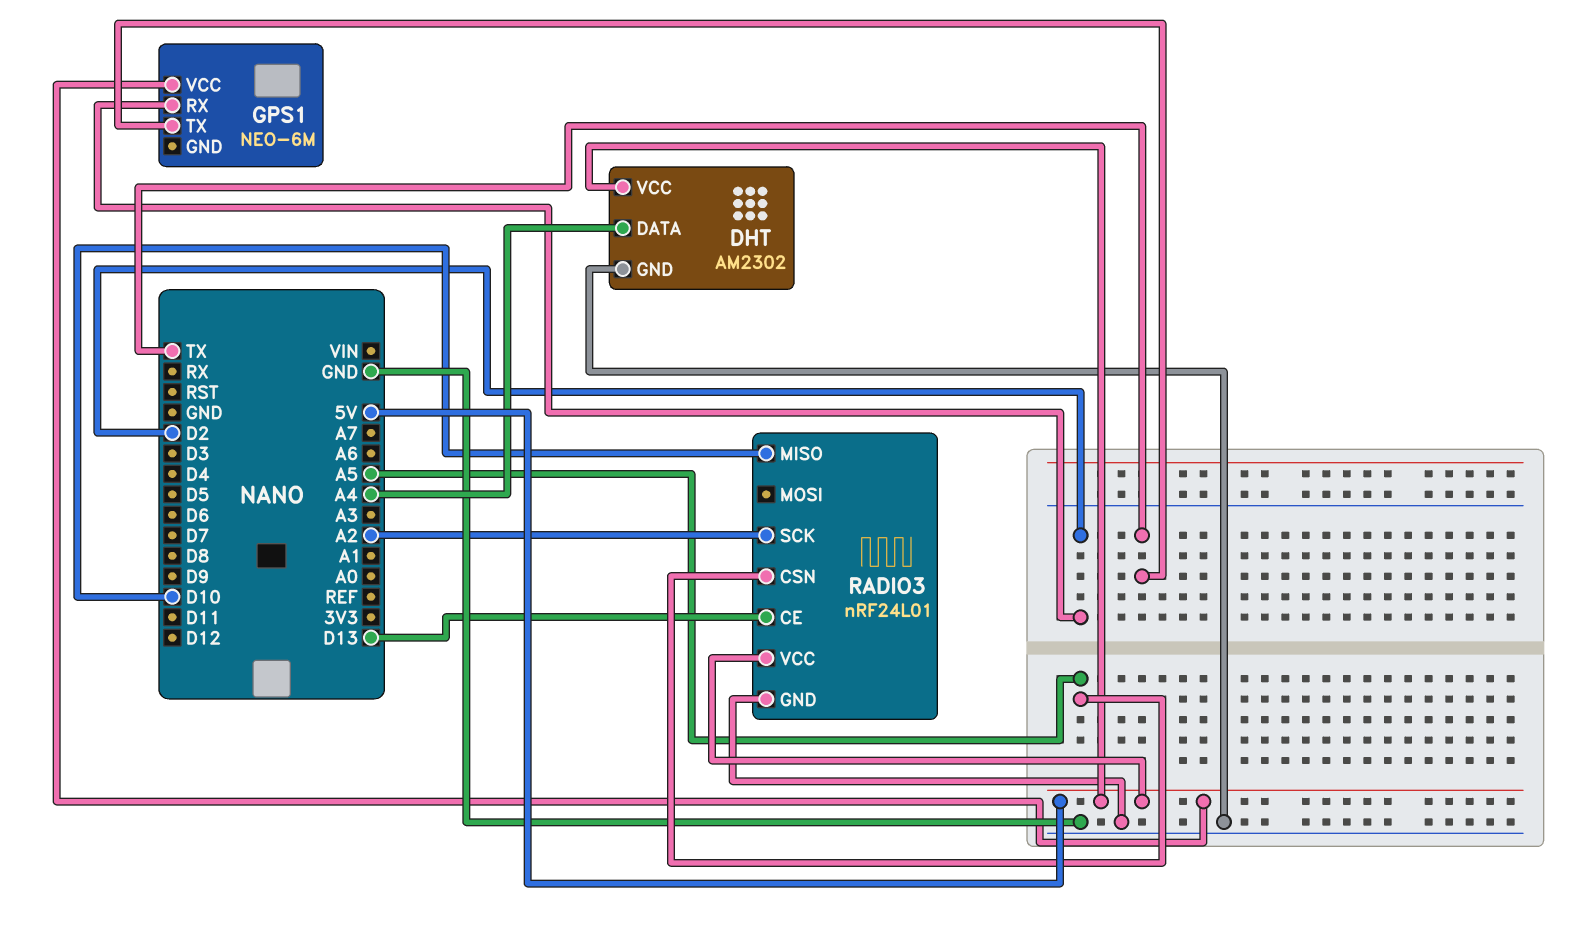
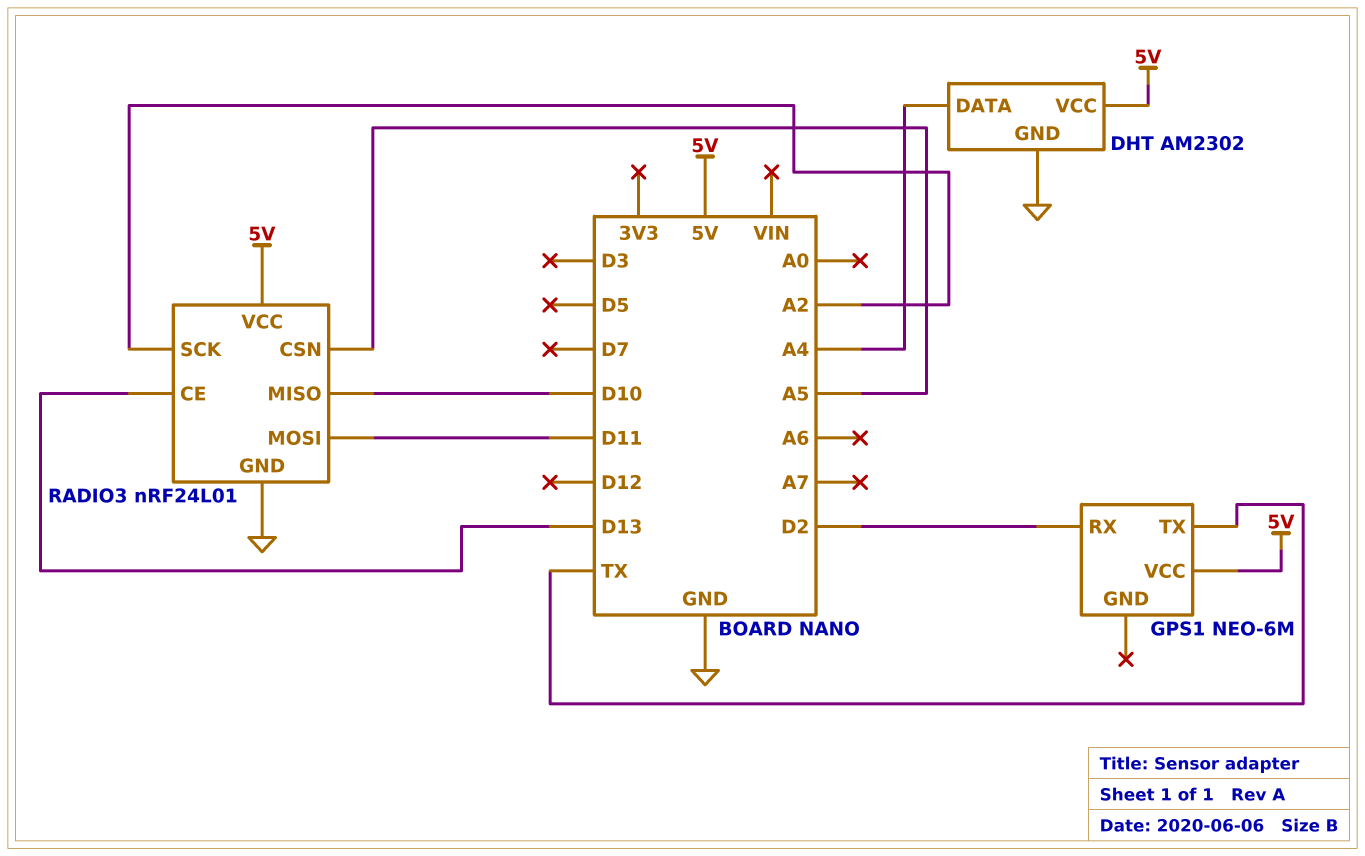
RADIO3 pin MOSI: none -> D11

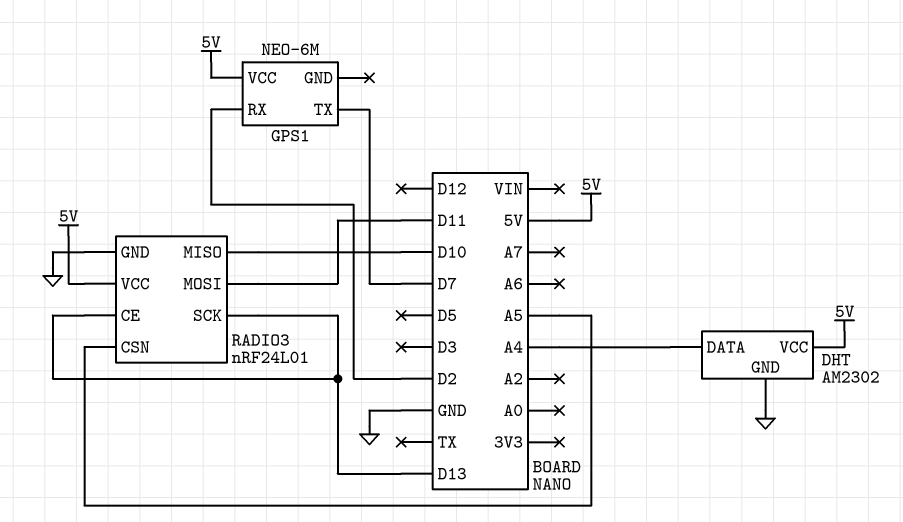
GPS1 pin TX: TX -> D7
RADIO3 pin SCK: A2 -> D13

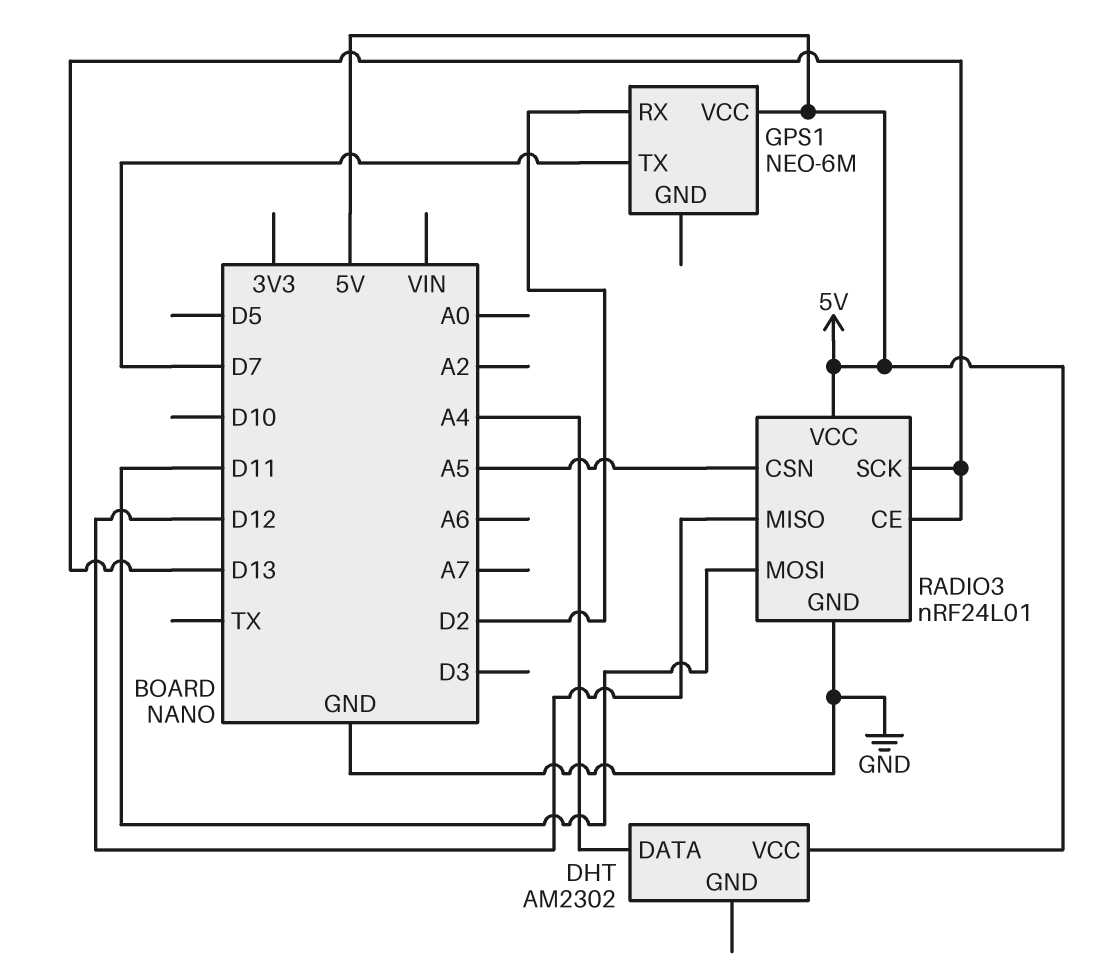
DHT pin GND: GND -> none
RADIO3 pin MISO: D10 -> D12

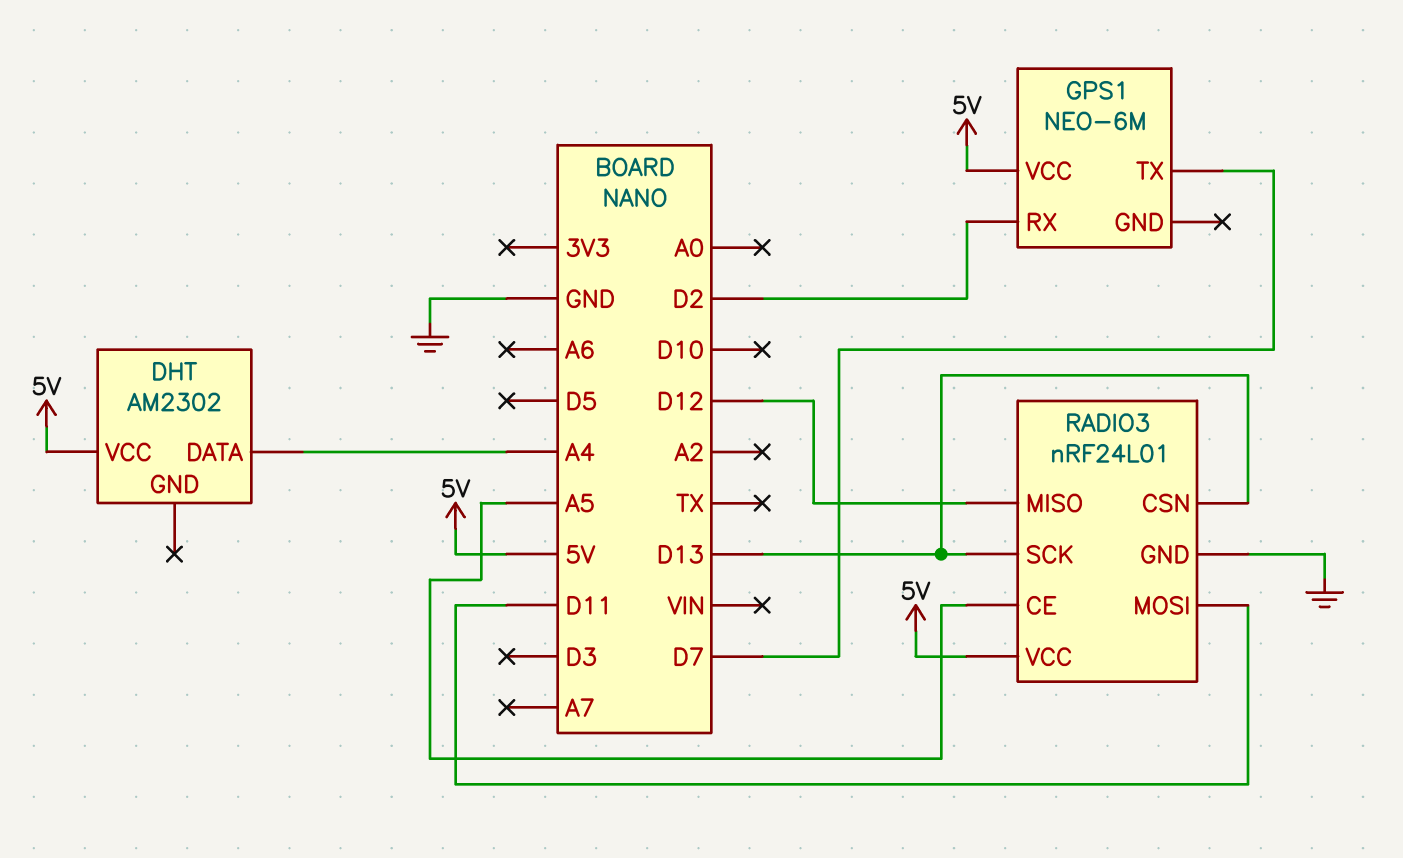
RADIO3 pin CE: D13 -> A5
RADIO3 pin CSN: A5 -> D13

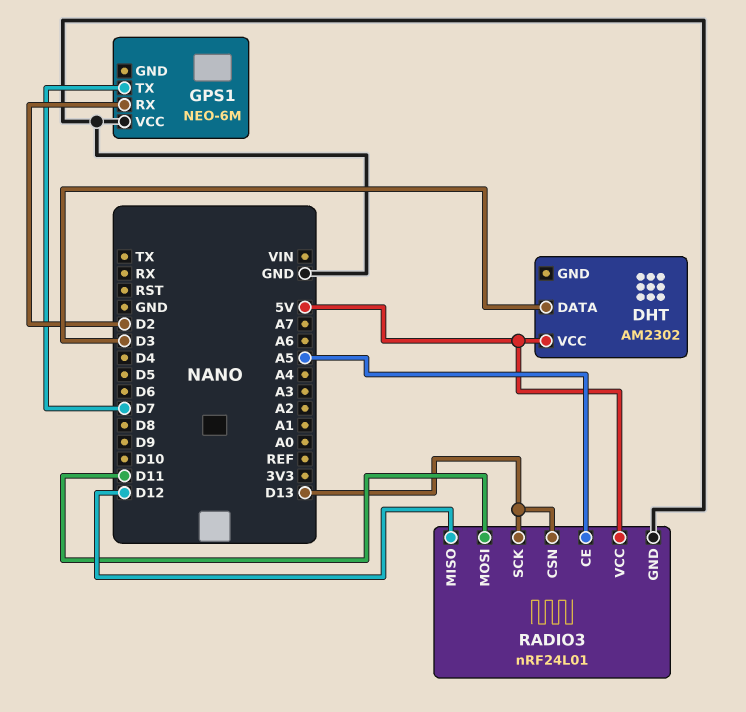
DHT pin DATA: A4 -> D3
GPS1 pin VCC: 5V -> GND

